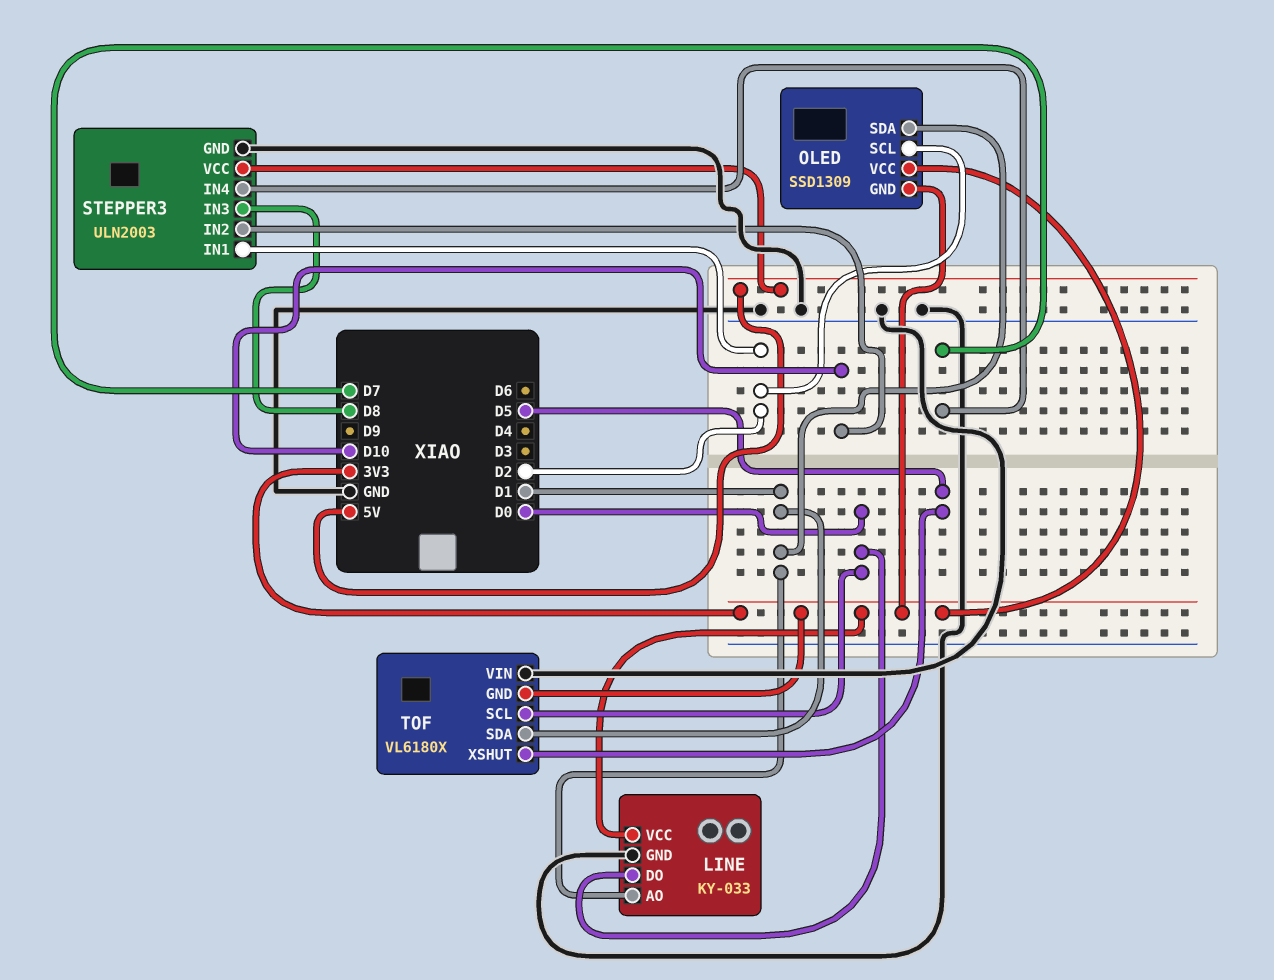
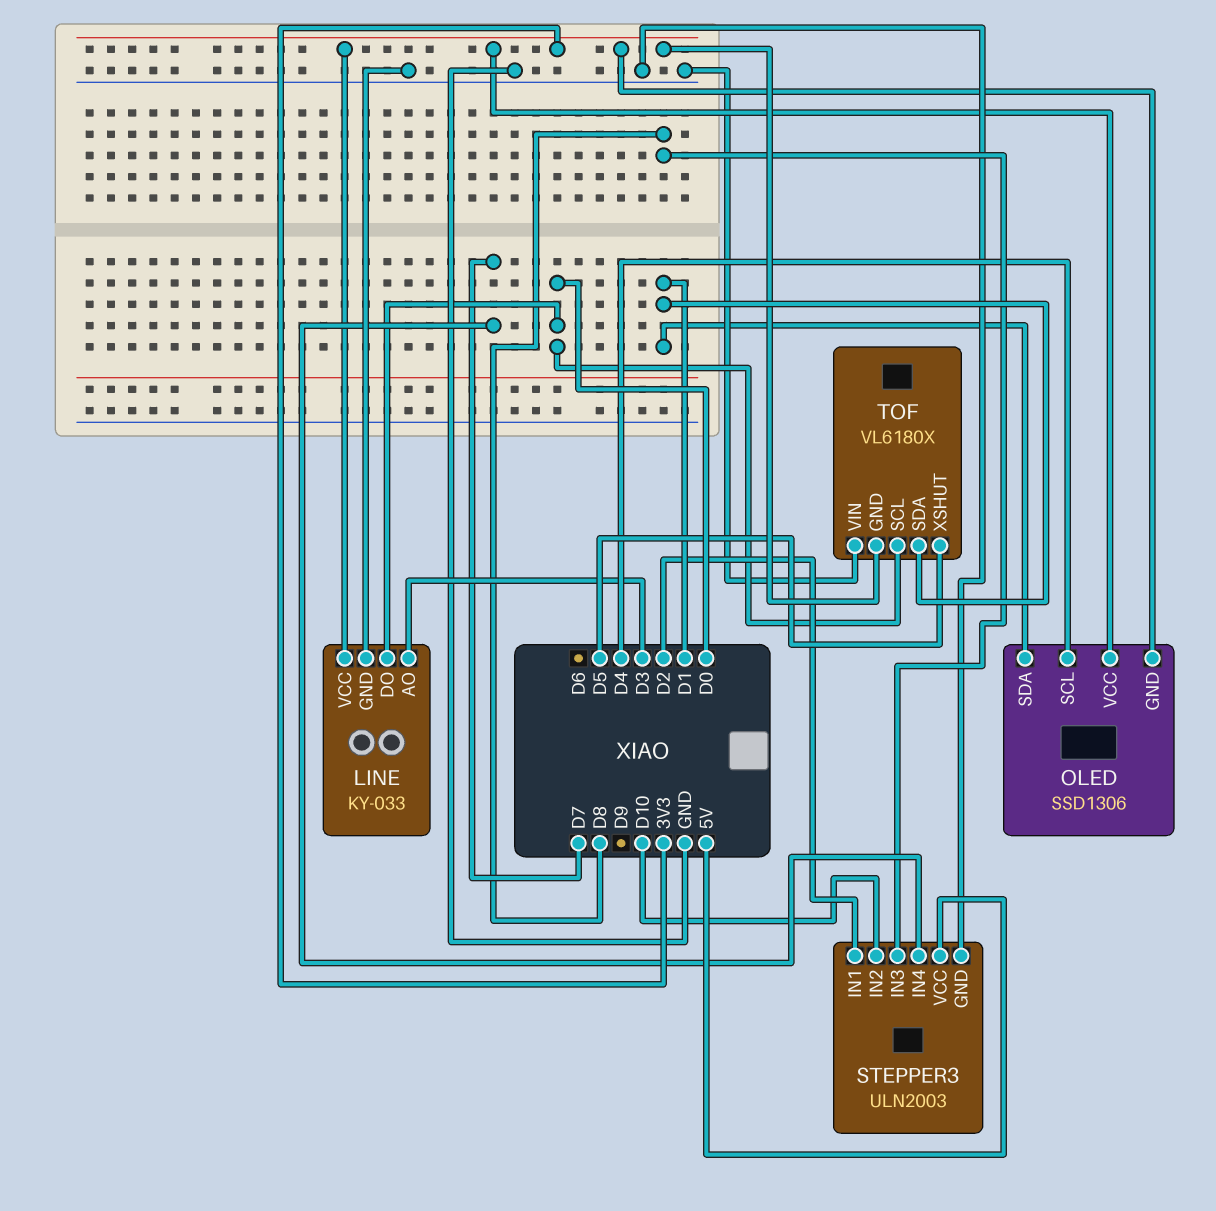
LINE pin AO: D1 -> D3
OLED: SSD1309 -> SSD1306
OLED pin SCL: D2 -> D4

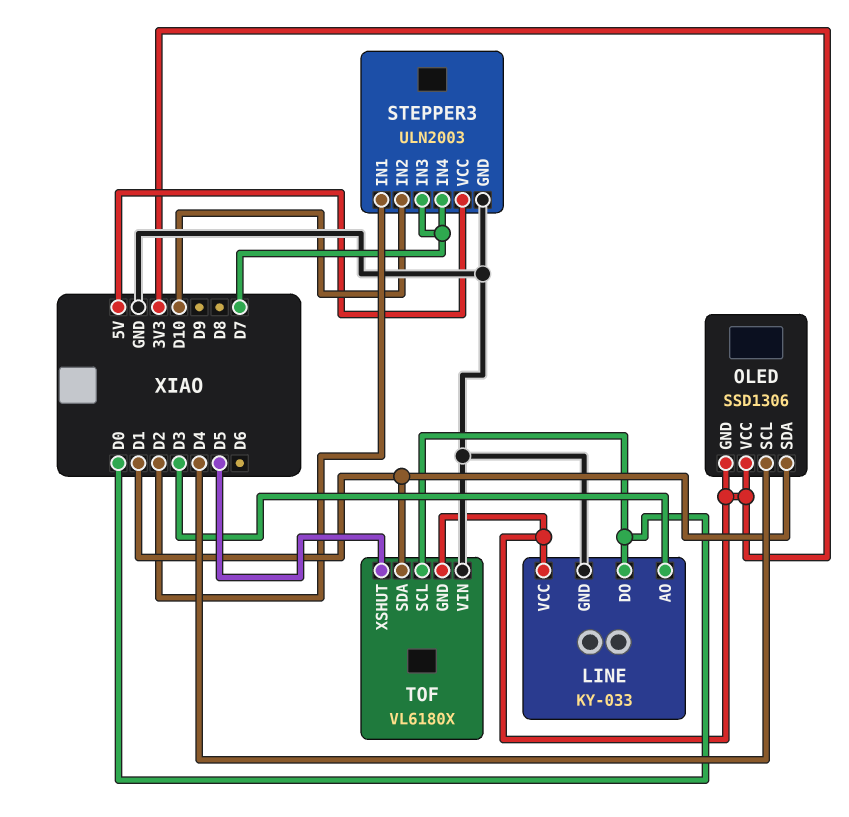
STEPPER3 pin IN3: D8 -> D7

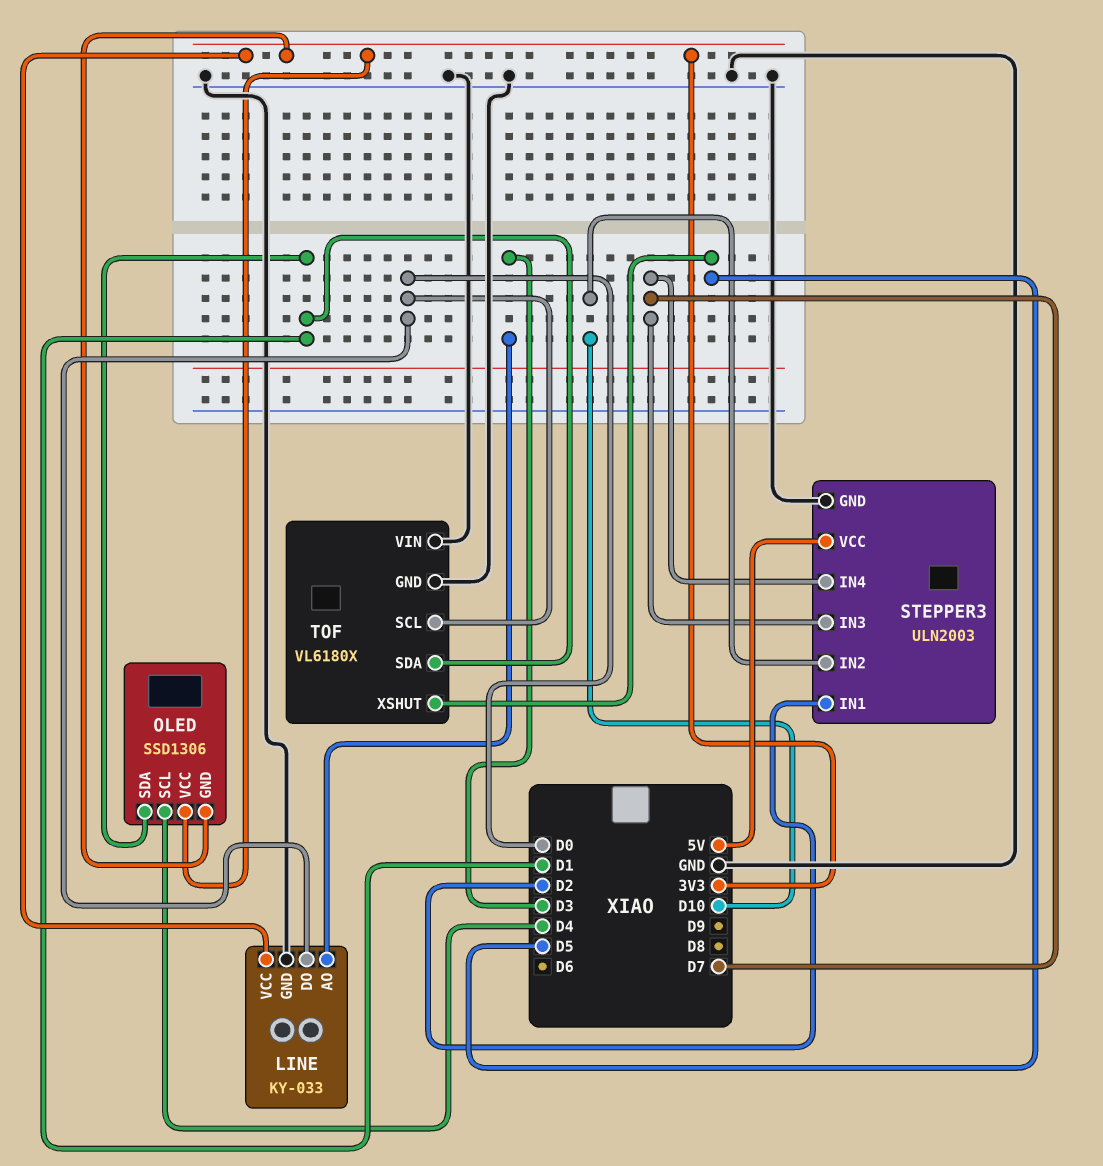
TOF pin GND: 3V3 -> GND

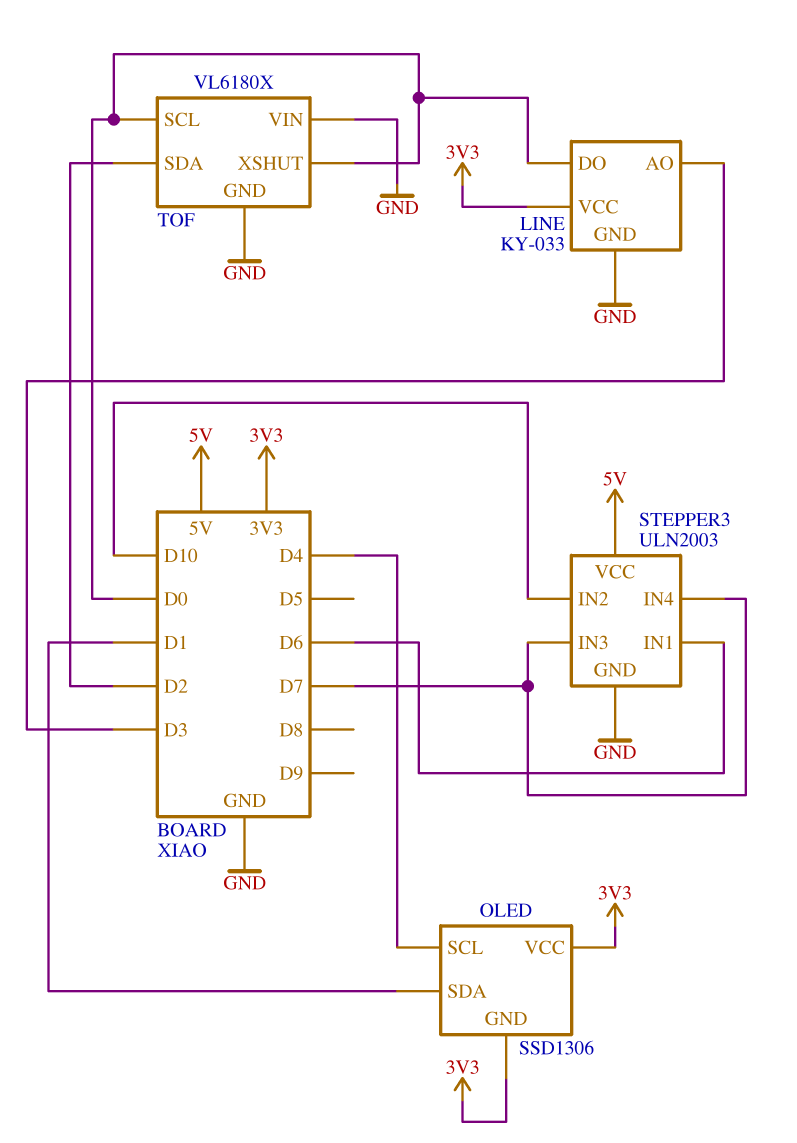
STEPPER3 pin IN1: D2 -> D6
TOF pin SDA: D1 -> D2
TOF pin XSHUT: D5 -> D0

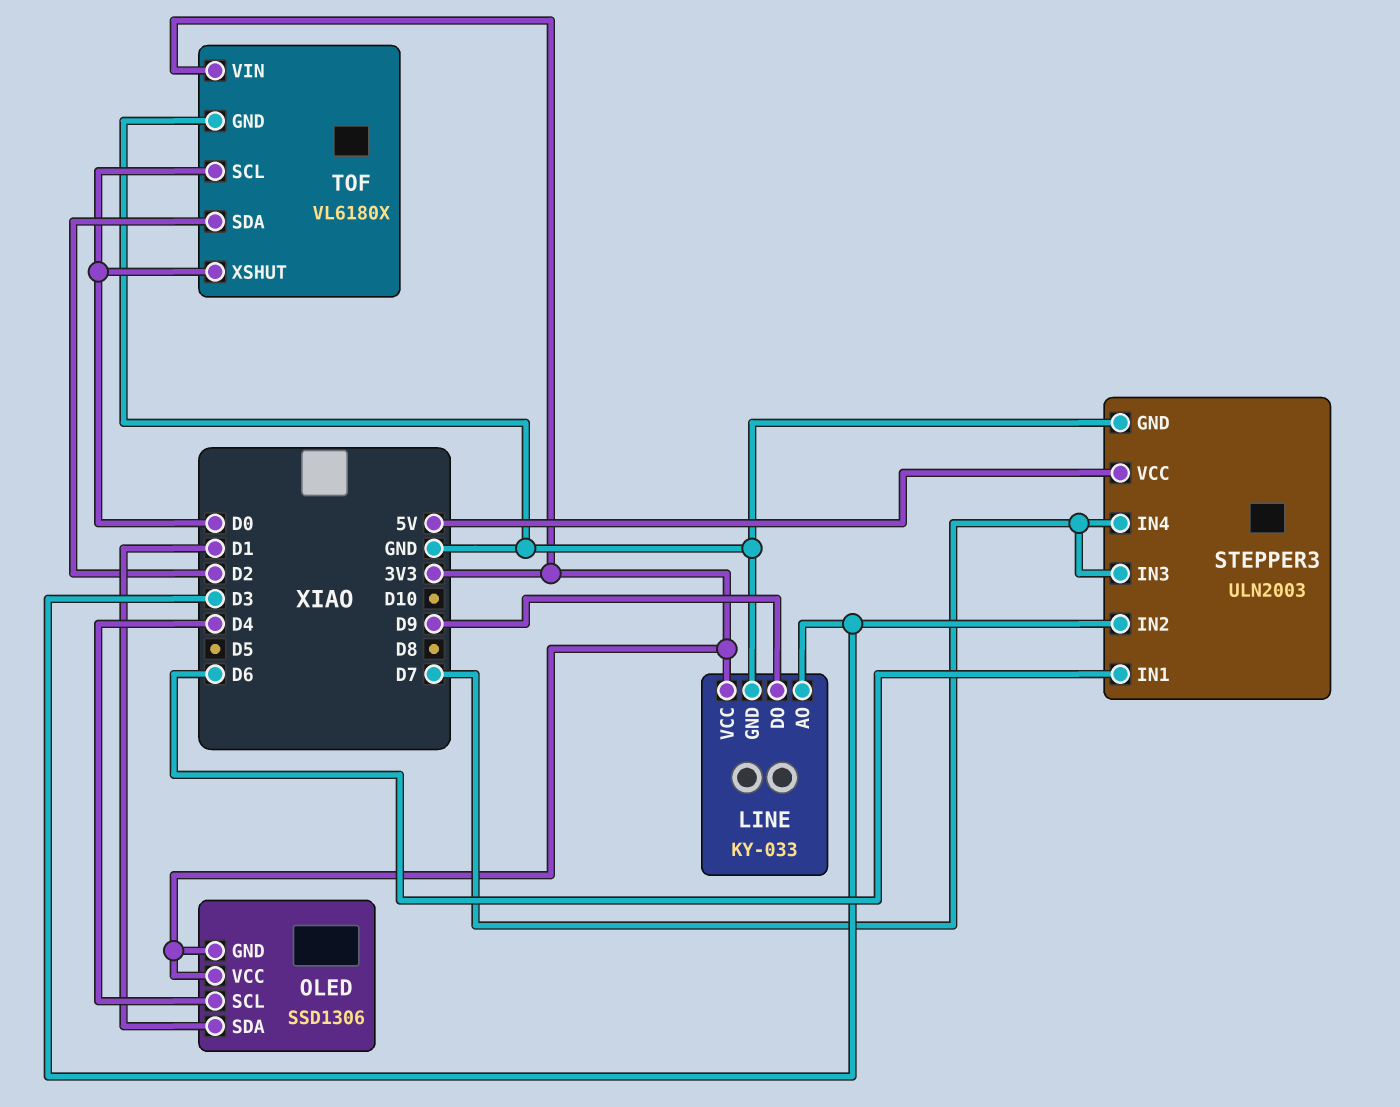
LINE pin DO: D0 -> D9
STEPPER3 pin IN2: D10 -> D3
TOF pin VIN: GND -> 3V3

